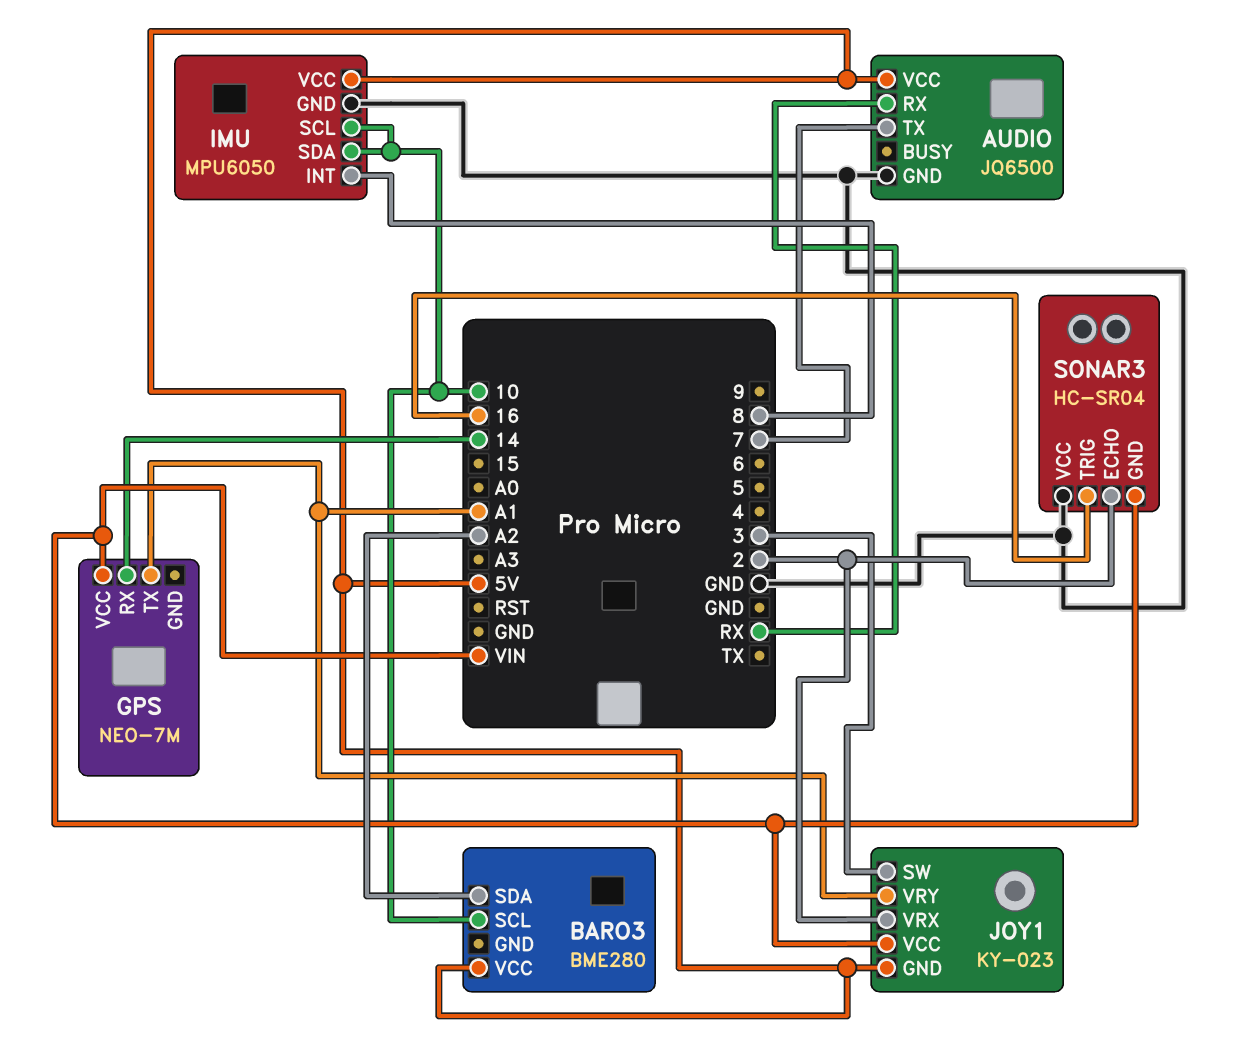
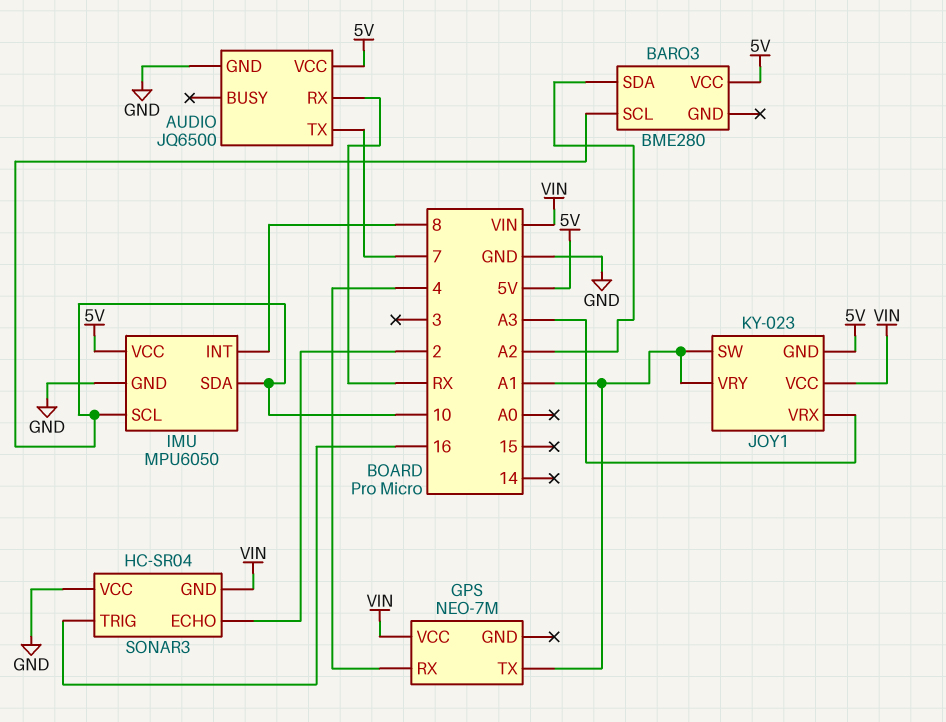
GPS pin RX: 14 -> 4
JOY1 pin SW: 3 -> A1
JOY1 pin VRX: 2 -> A3

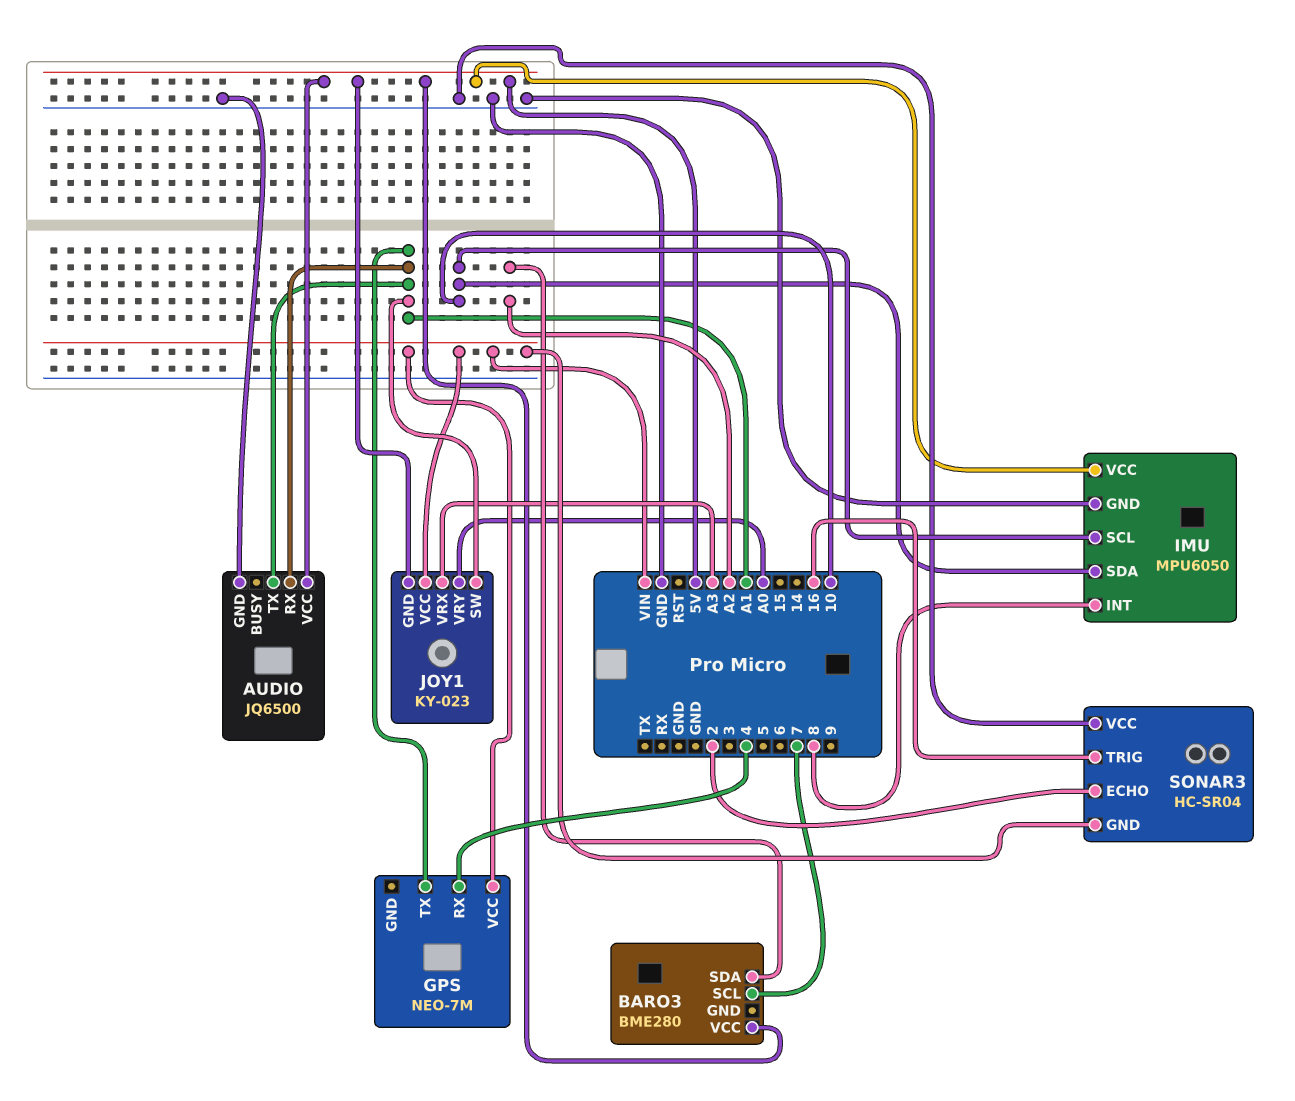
AUDIO pin RX: RX -> A1
AUDIO pin TX: 7 -> A1
BARO3 pin SCL: 10 -> 7
JOY1 pin VRY: A1 -> A0

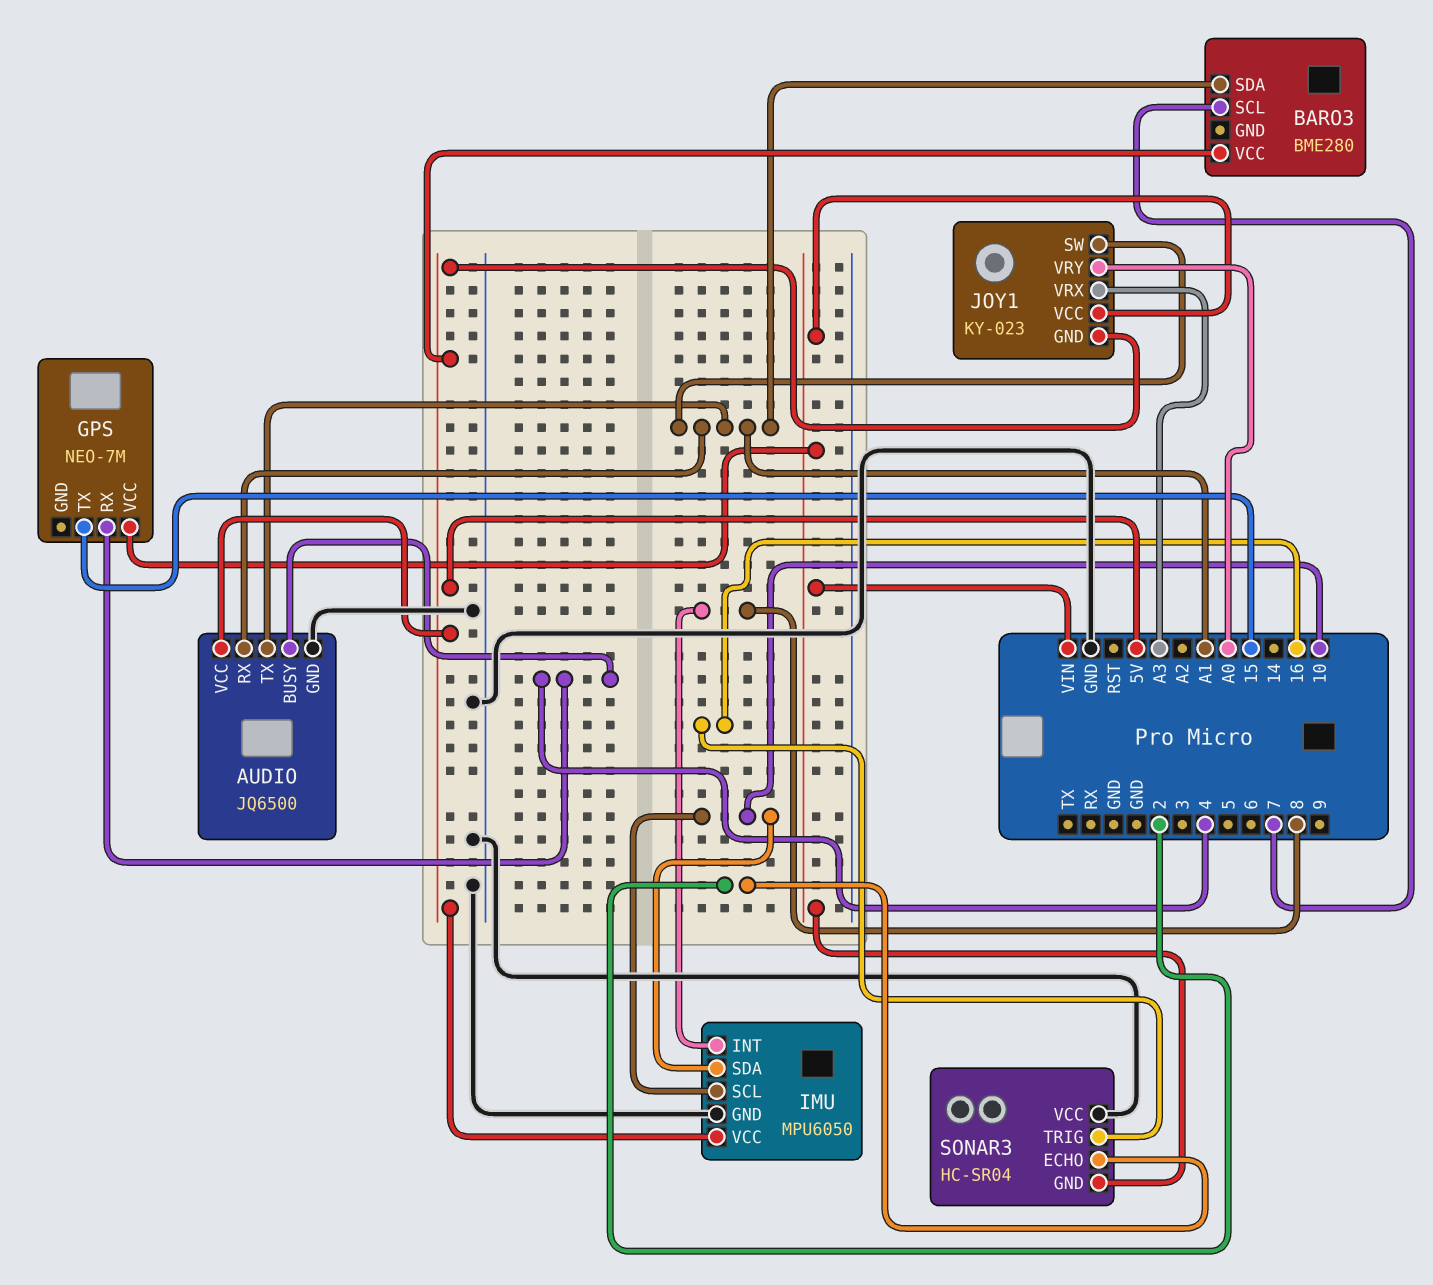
AUDIO pin BUSY: none -> 4
BARO3 pin SDA: A2 -> A1
GPS pin TX: A1 -> 15

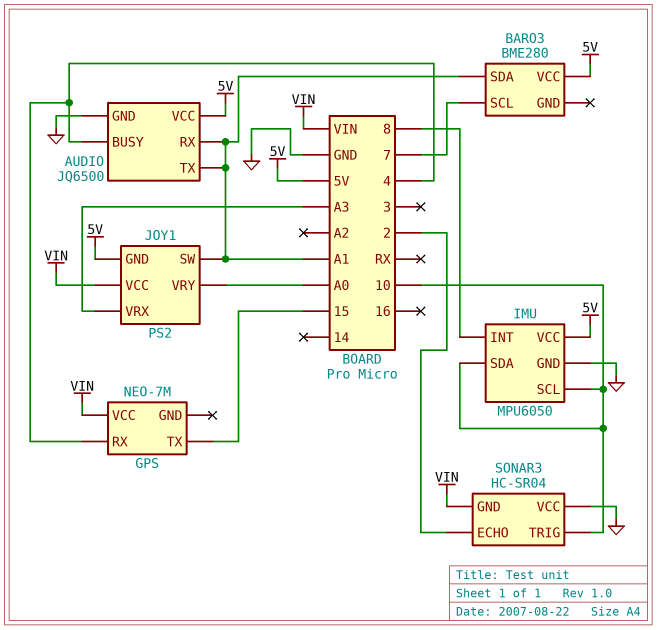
JOY1: KY-023 -> PS2
SONAR3 pin TRIG: 16 -> 10

